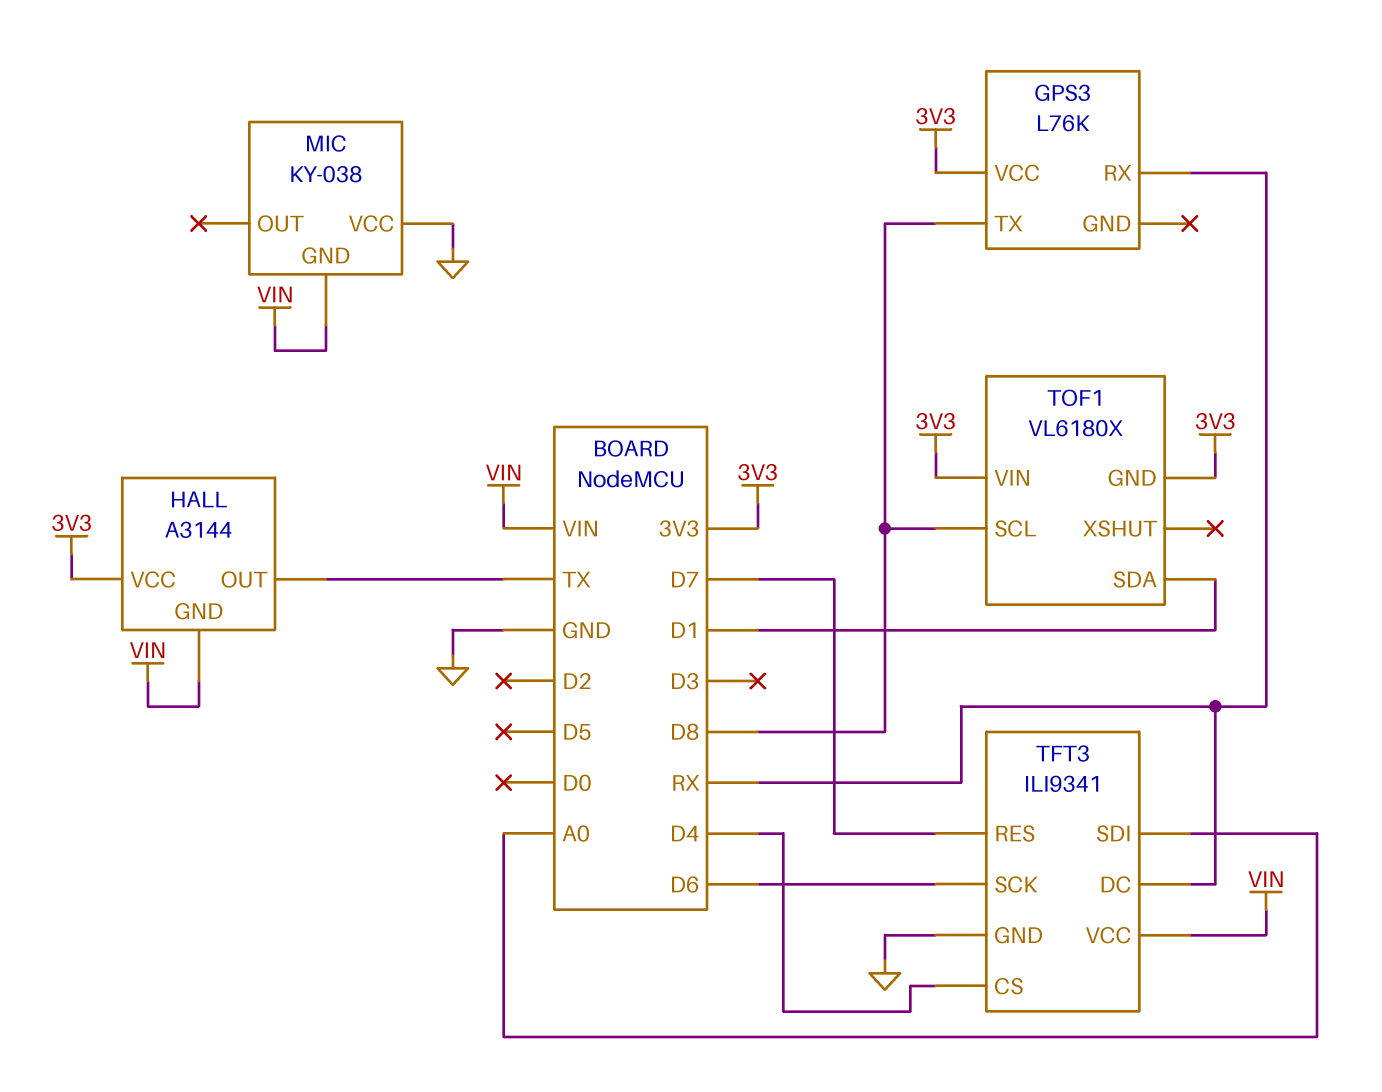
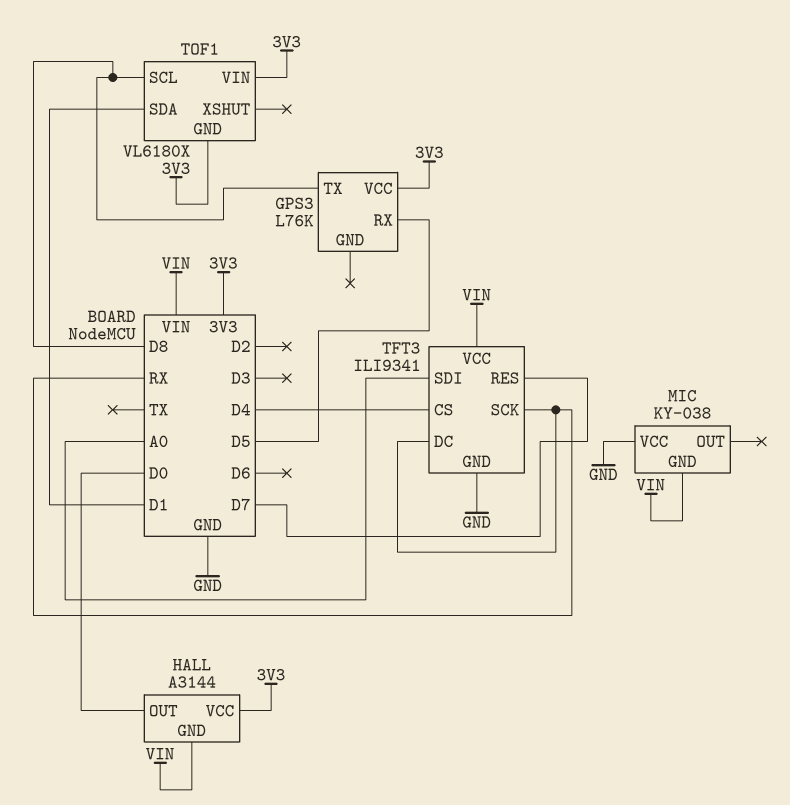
GPS3 pin RX: RX -> D5
HALL pin OUT: TX -> D0
TFT3 pin SCK: D6 -> RX

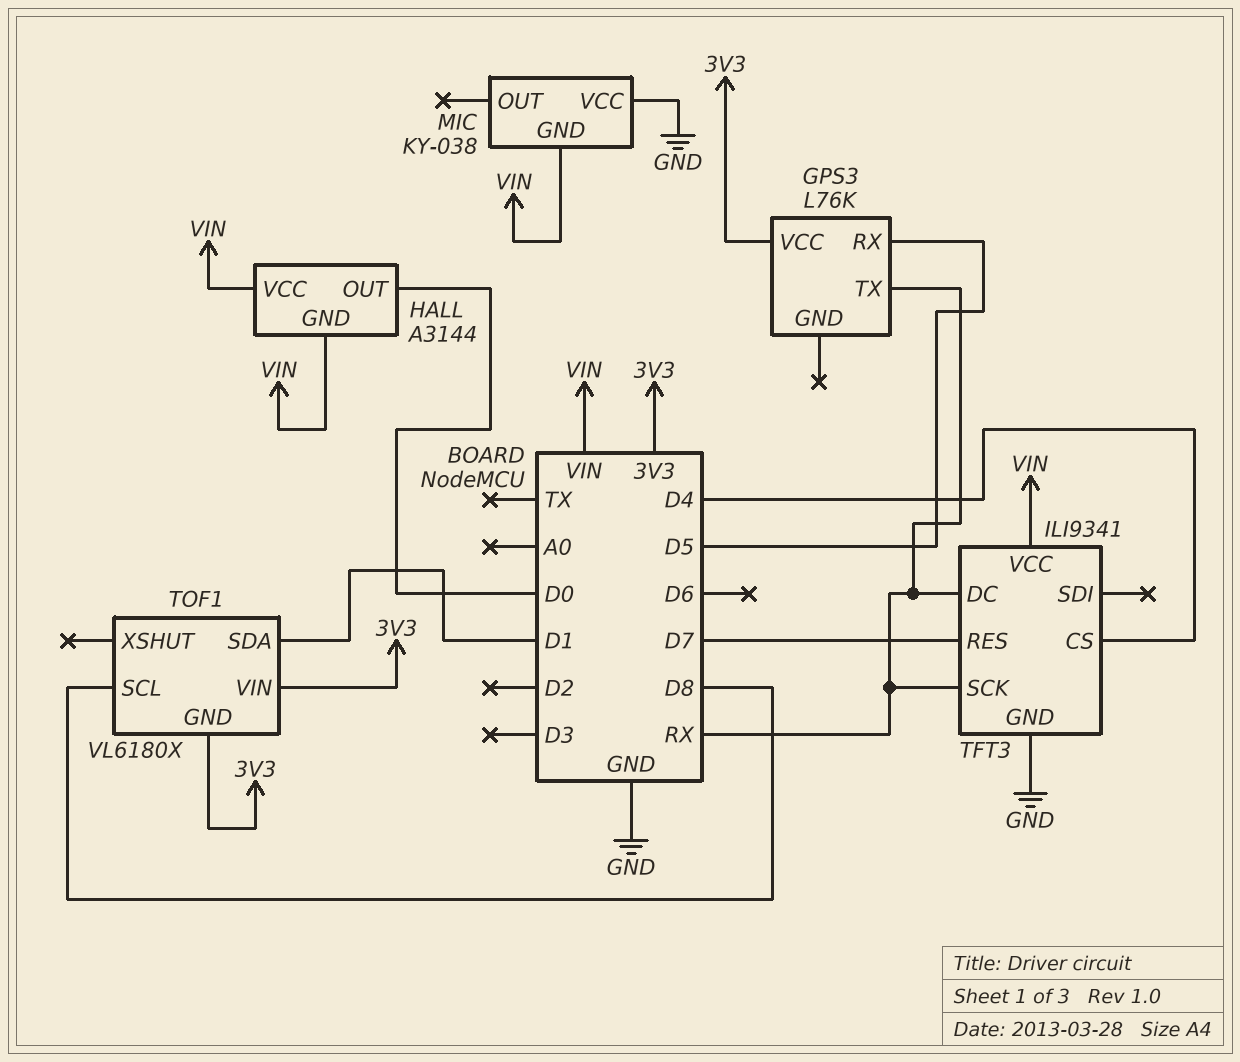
GPS3 pin TX: D8 -> RX
HALL pin VCC: 3V3 -> VIN
TFT3 pin SDI: A0 -> none

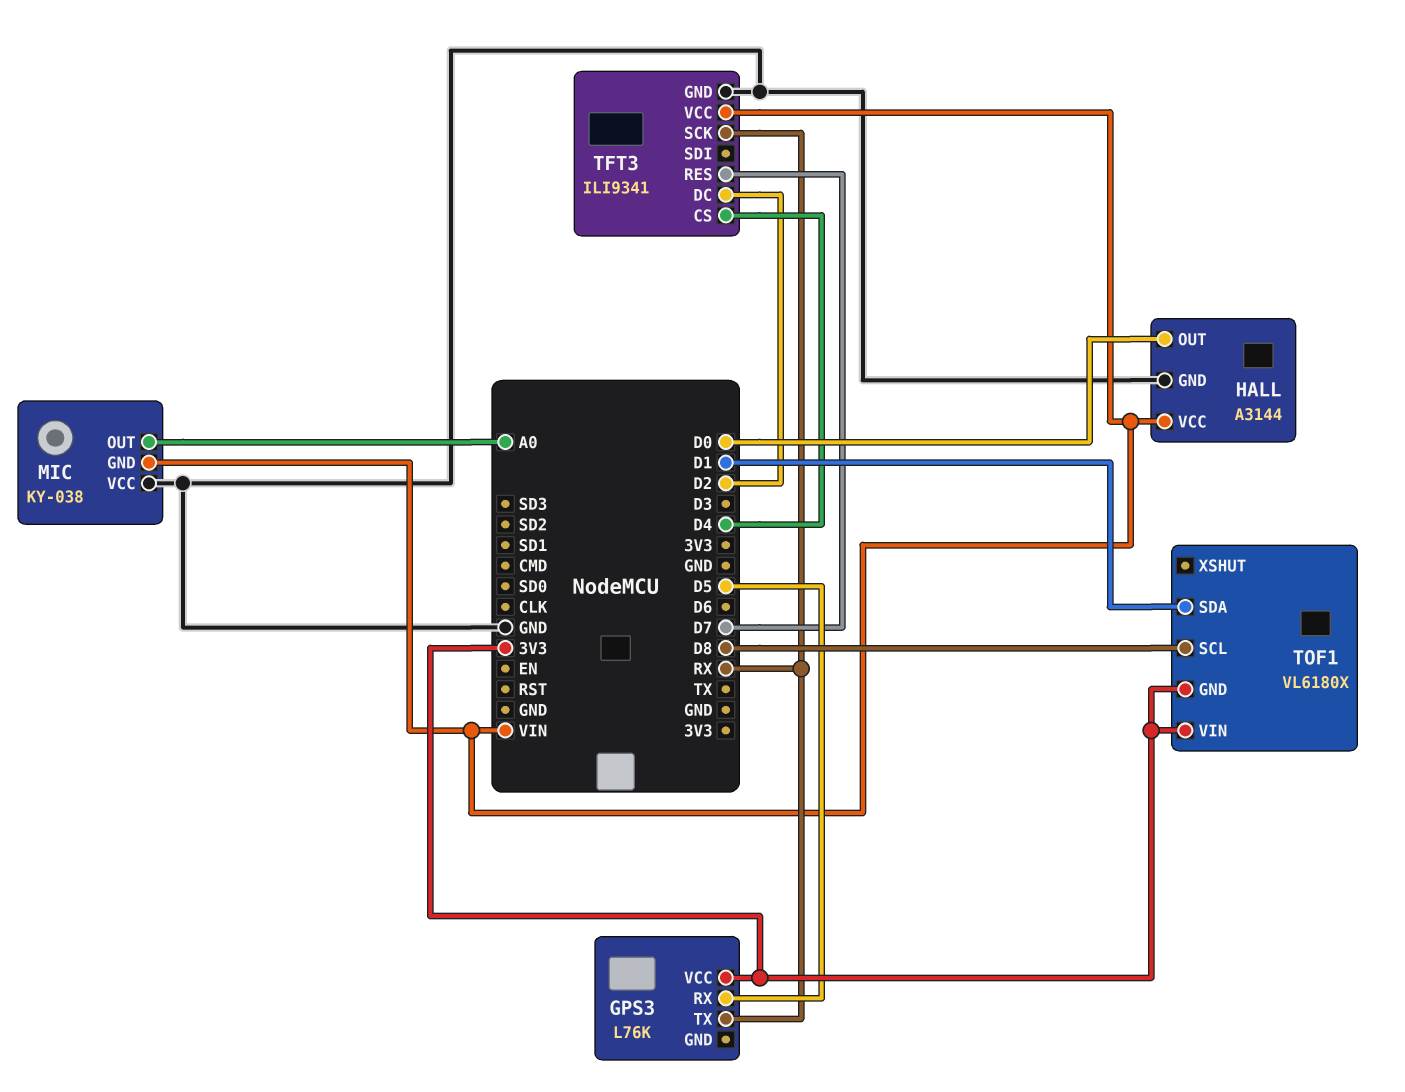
HALL pin GND: VIN -> GND
MIC pin OUT: none -> A0
TFT3 pin DC: RX -> D2

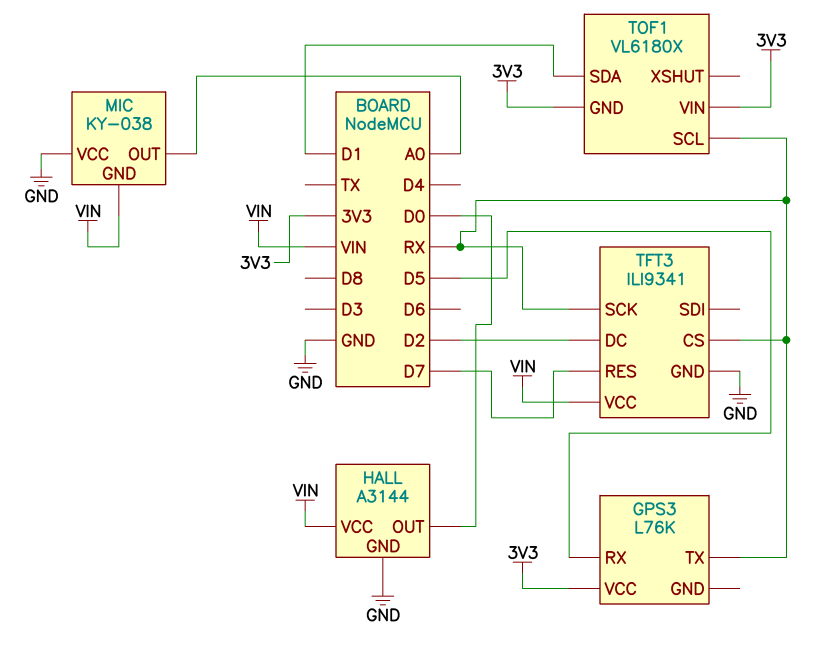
TFT3 pin CS: D4 -> RX
TOF1 pin SCL: D8 -> RX

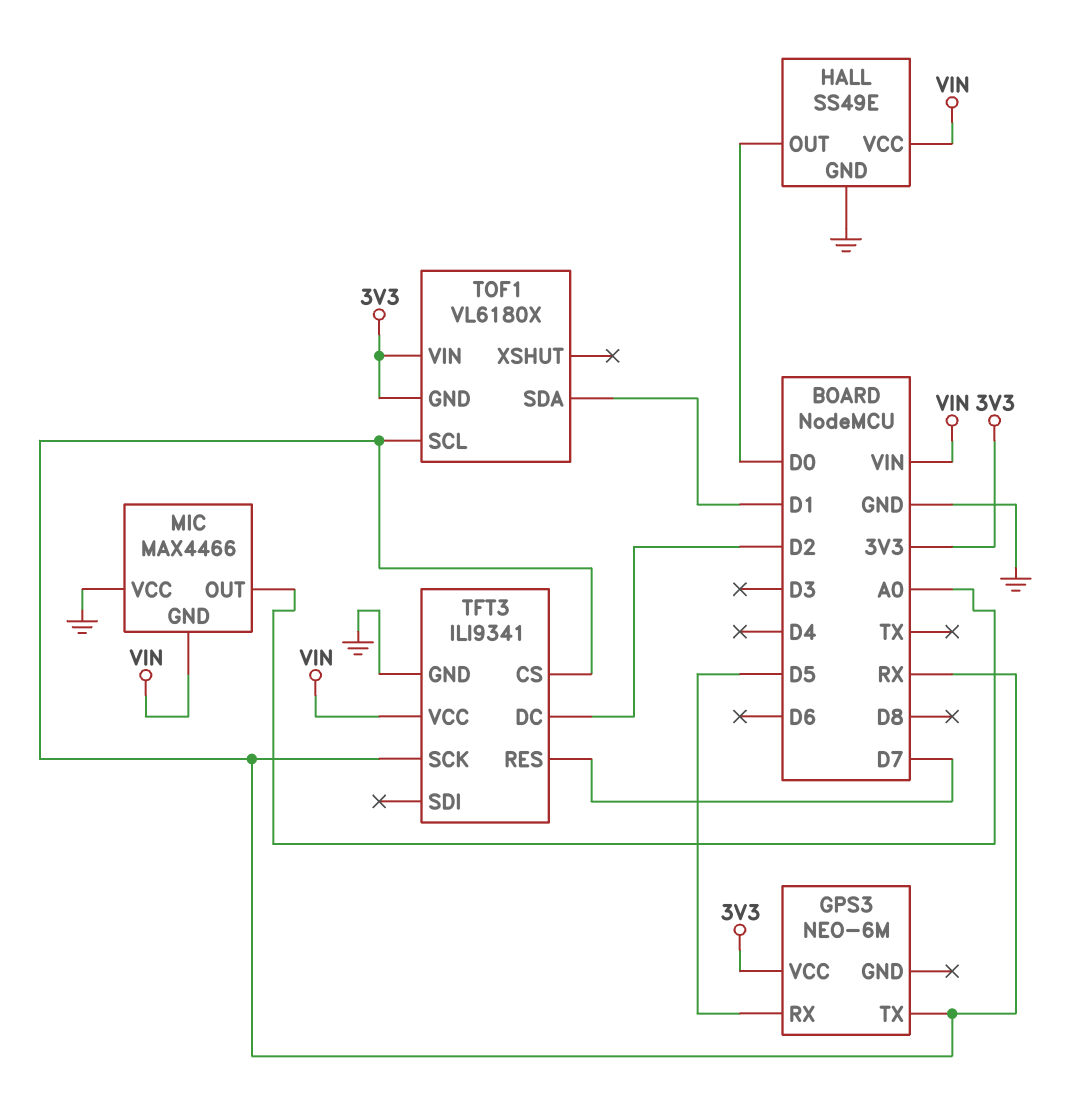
GPS3: L76K -> NEO-6M
HALL: A3144 -> SS49E
MIC: KY-038 -> MAX4466

